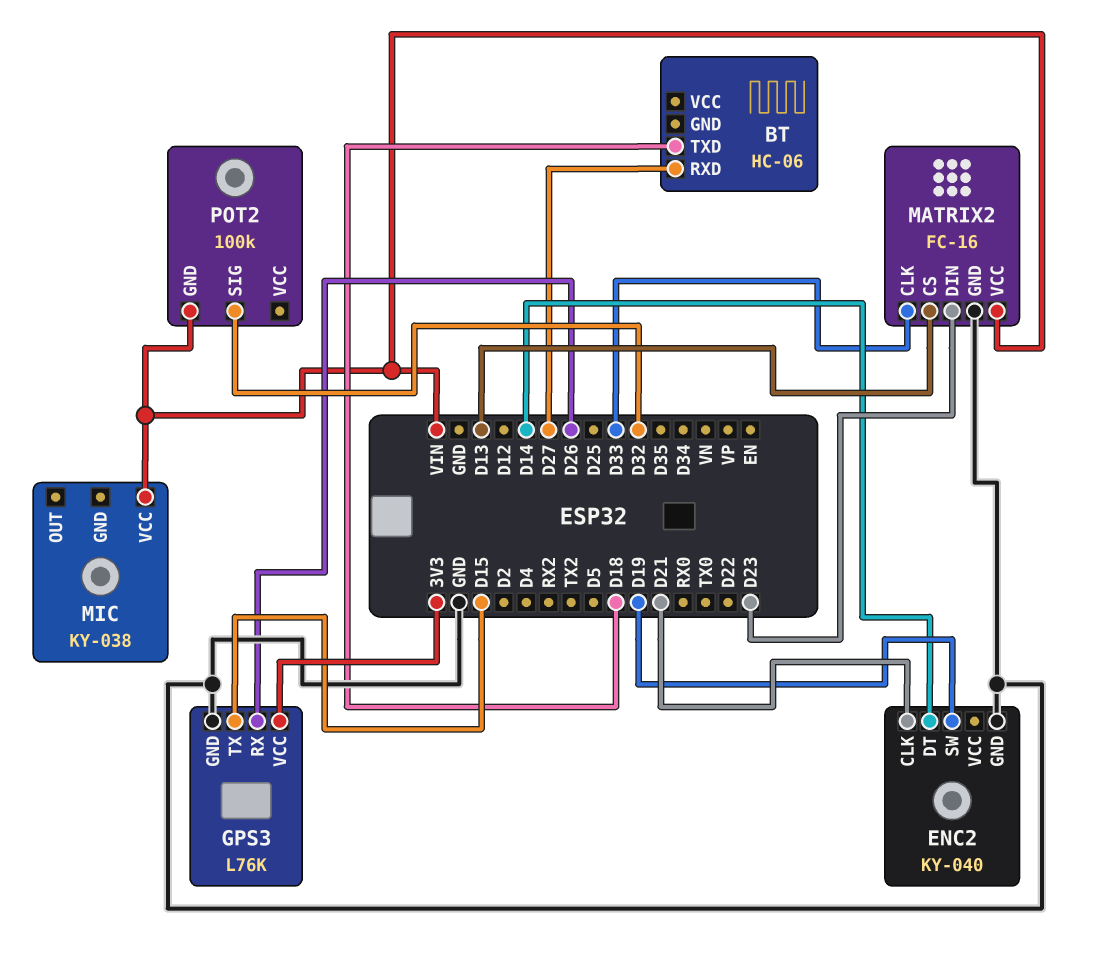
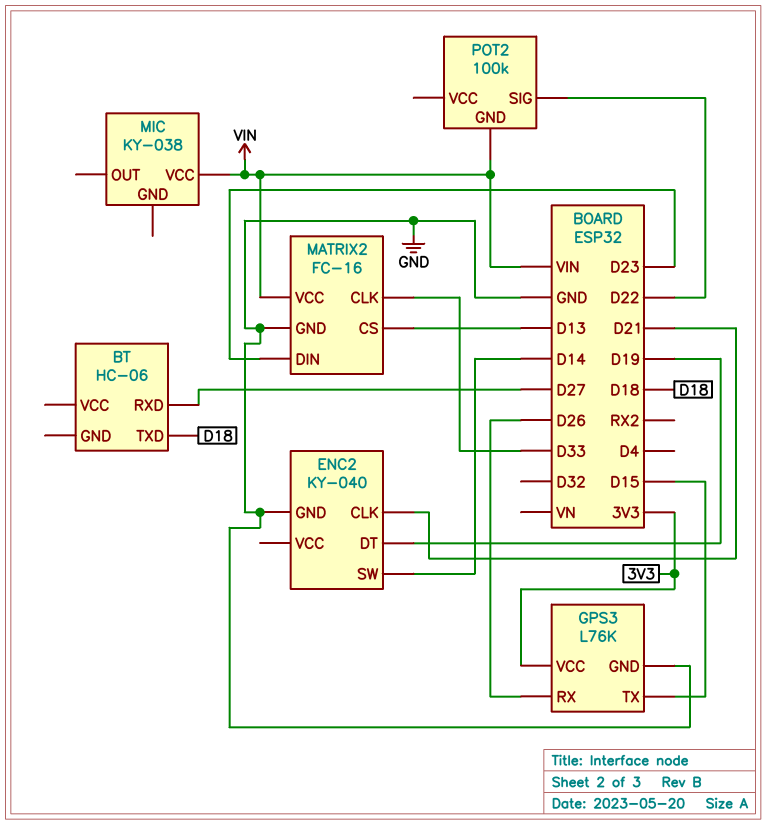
ENC2 pin DT: D14 -> D19
ENC2 pin SW: D19 -> D14
POT2 pin SIG: D32 -> D22

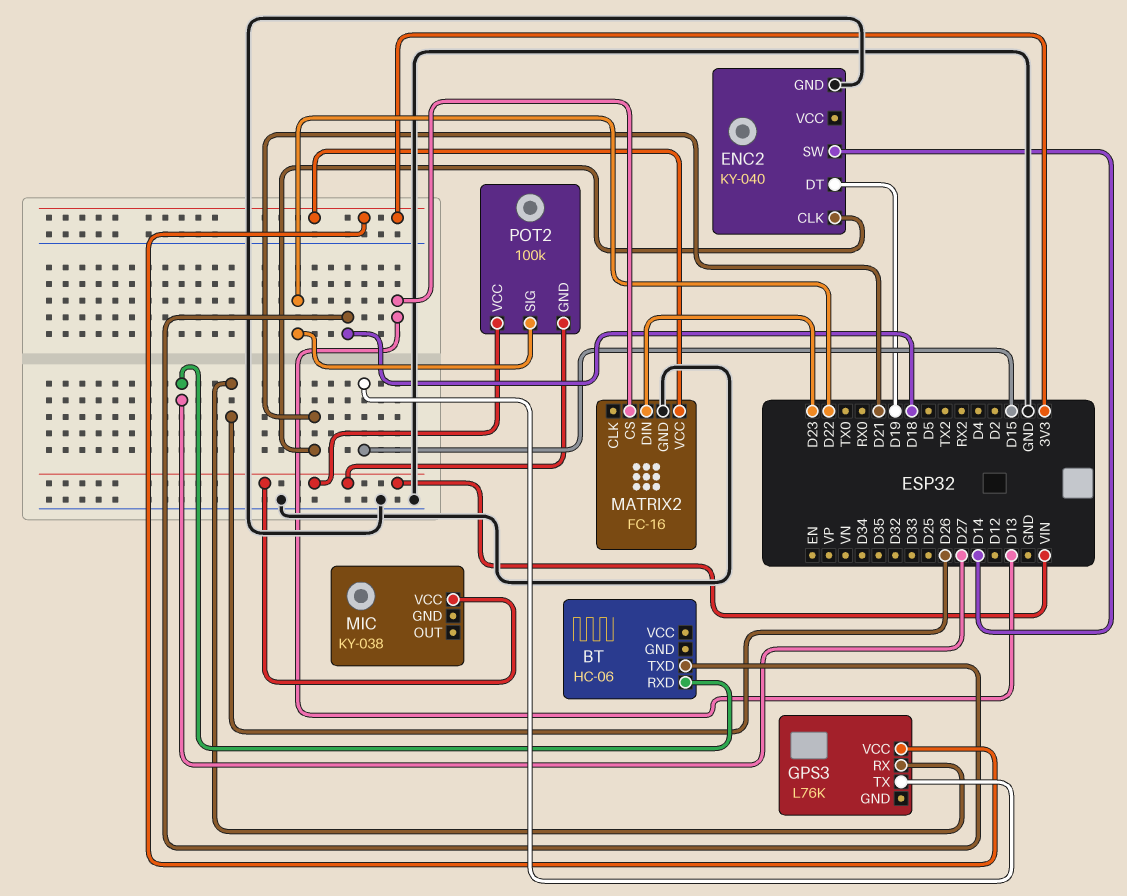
GPS3 pin GND: GND -> none
MATRIX2 pin CLK: D33 -> none
MATRIX2 pin VCC: VIN -> 3V3
POT2 pin VCC: none -> VIN

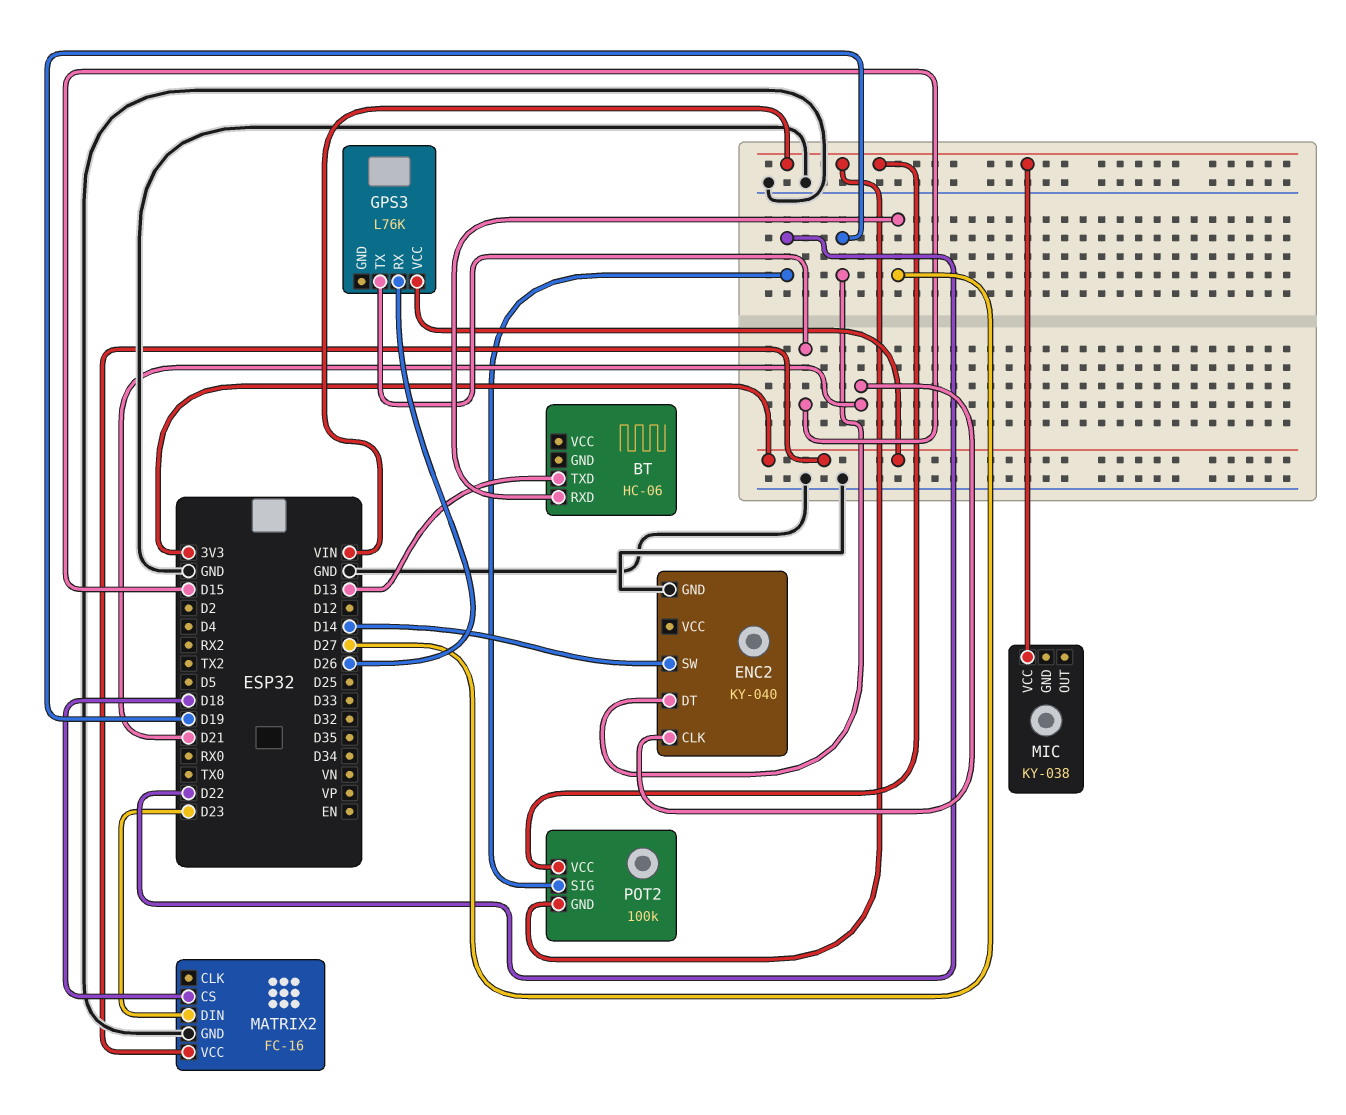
BT pin TXD: D18 -> D13
MATRIX2 pin CS: D13 -> D18

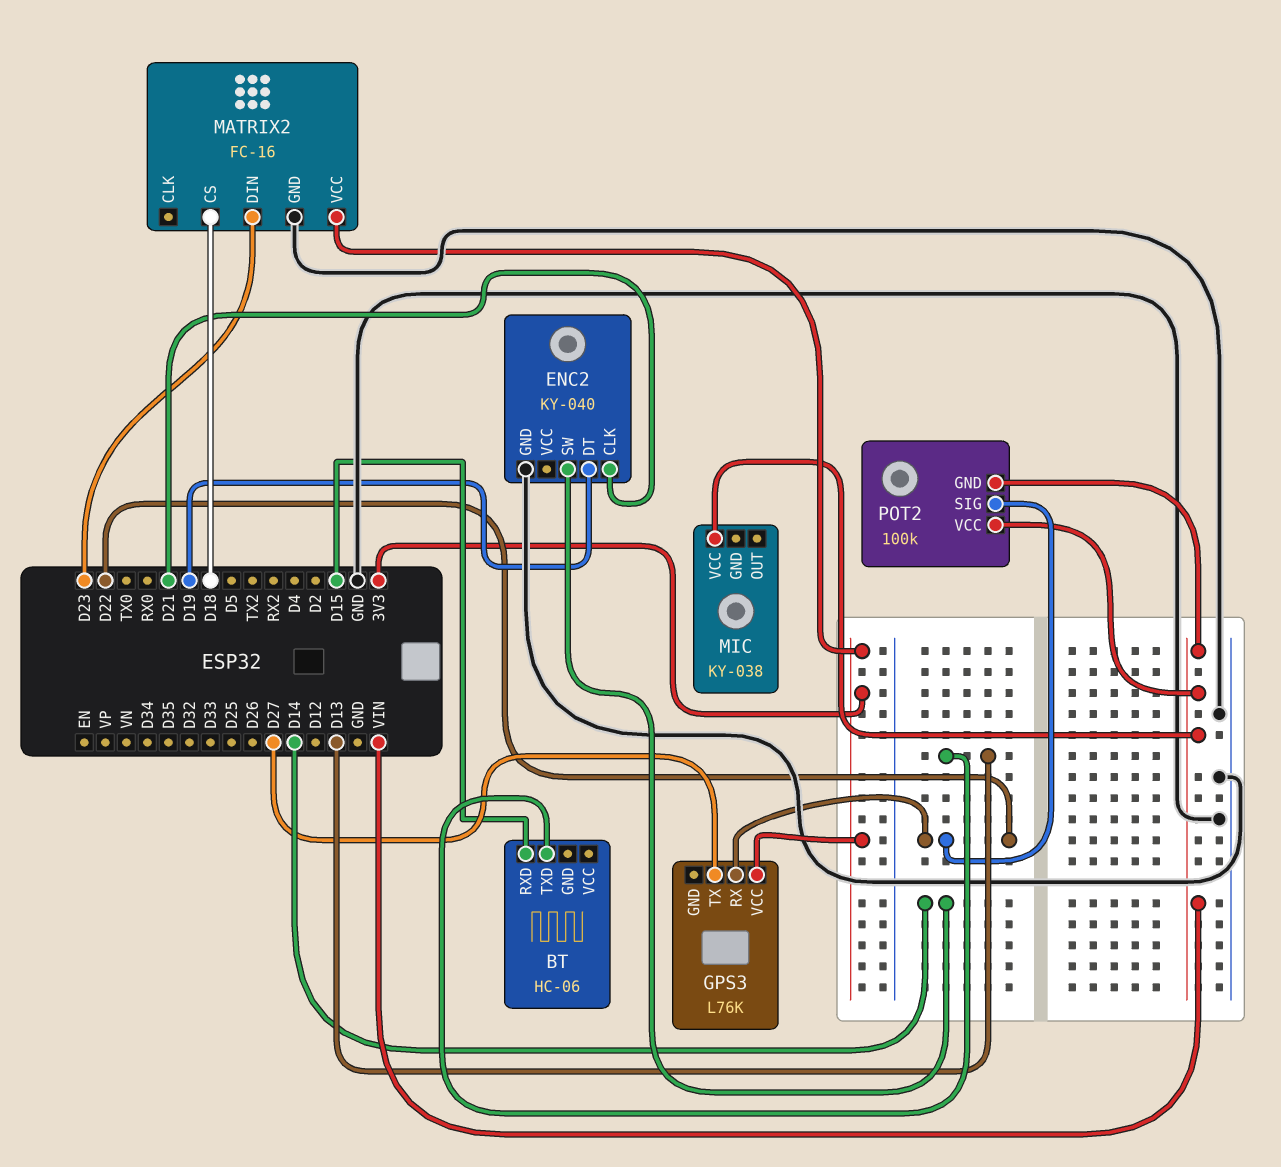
BT pin RXD: D27 -> D15
GPS3 pin RX: D26 -> D22
GPS3 pin TX: D15 -> D27

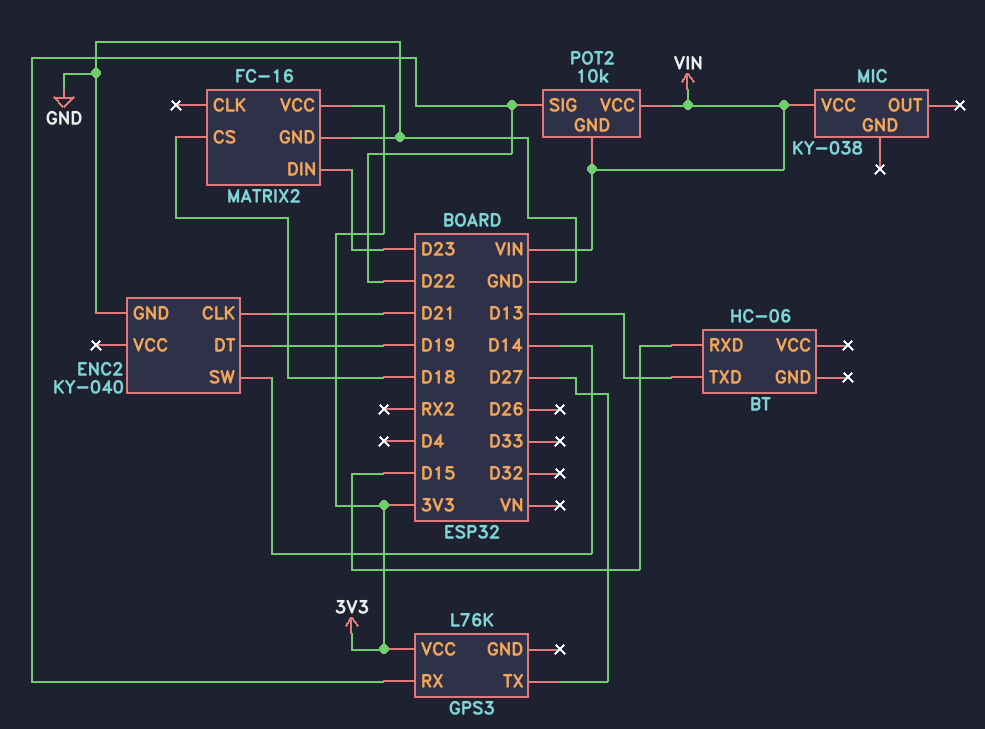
POT2: 100k -> 10k

